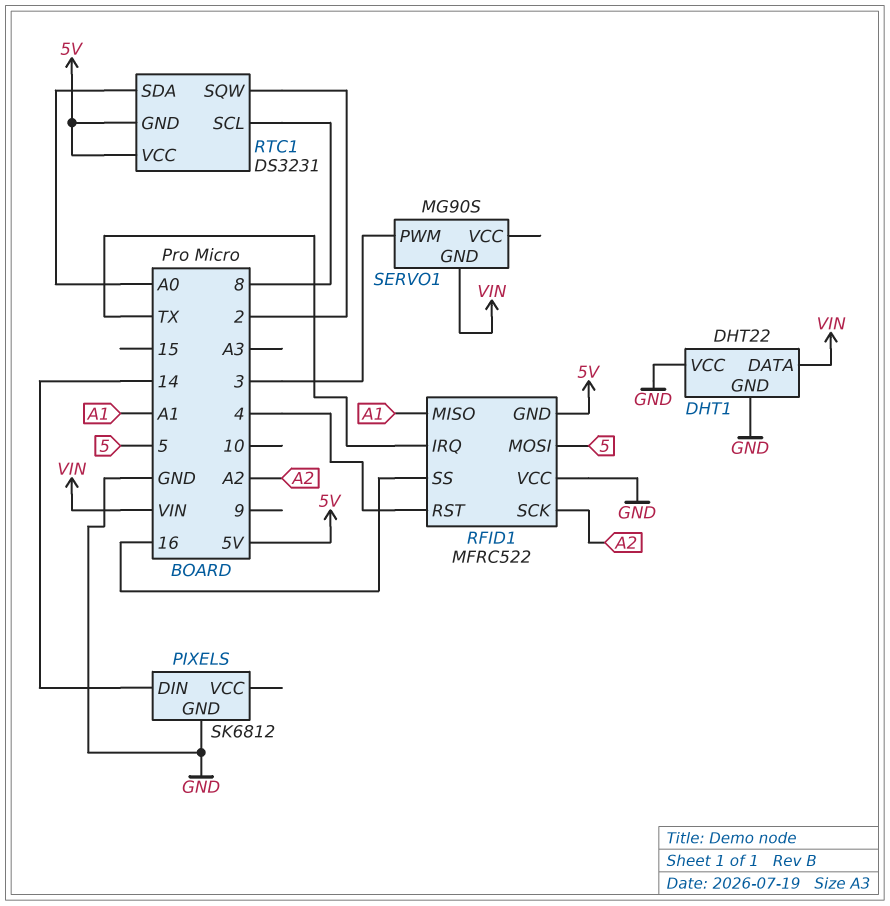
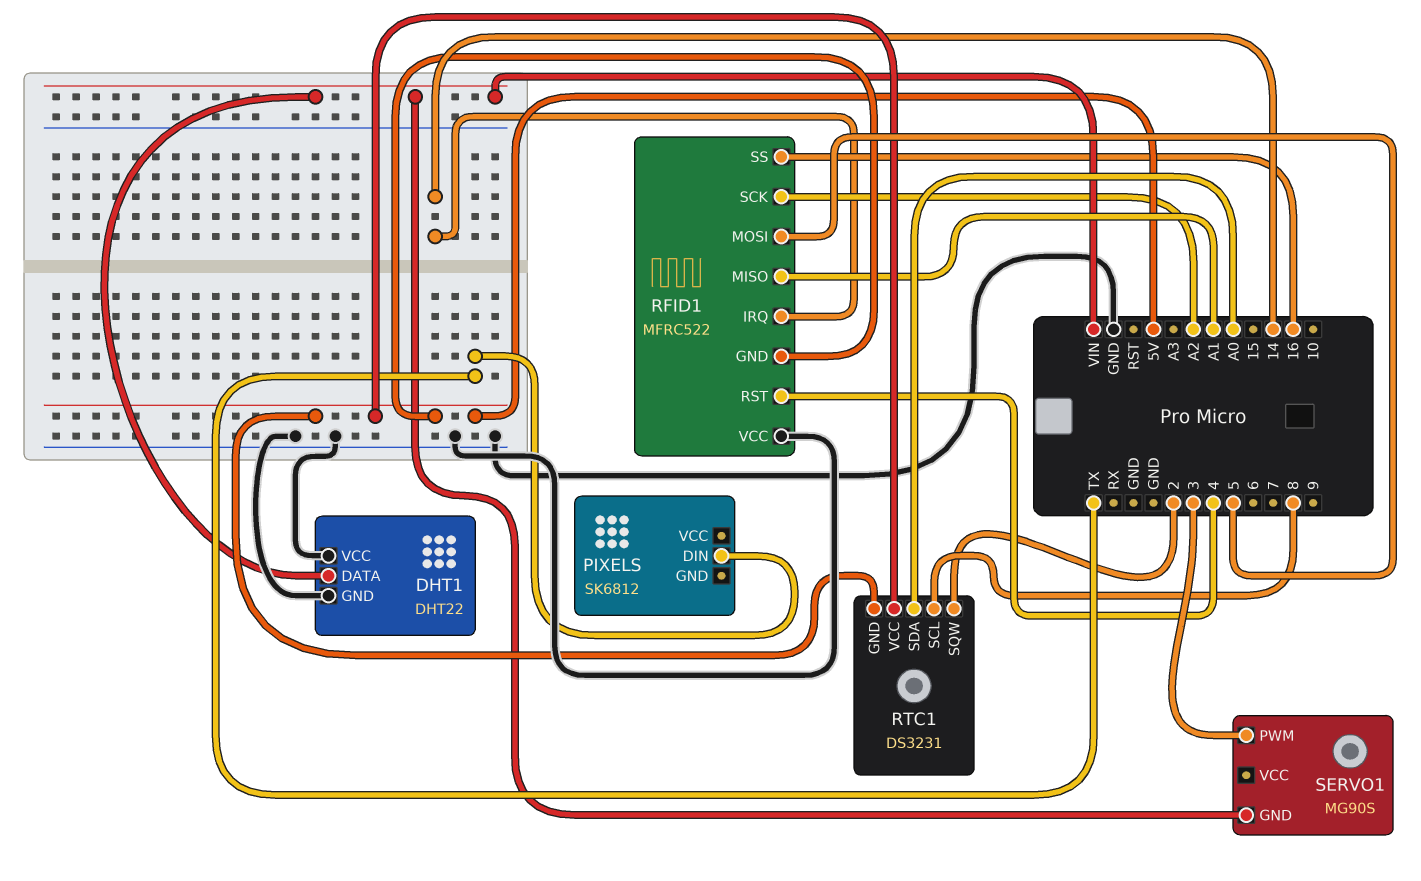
PIXELS pin DIN: 14 -> TX
PIXELS pin GND: GND -> none
RFID1 pin IRQ: TX -> 14

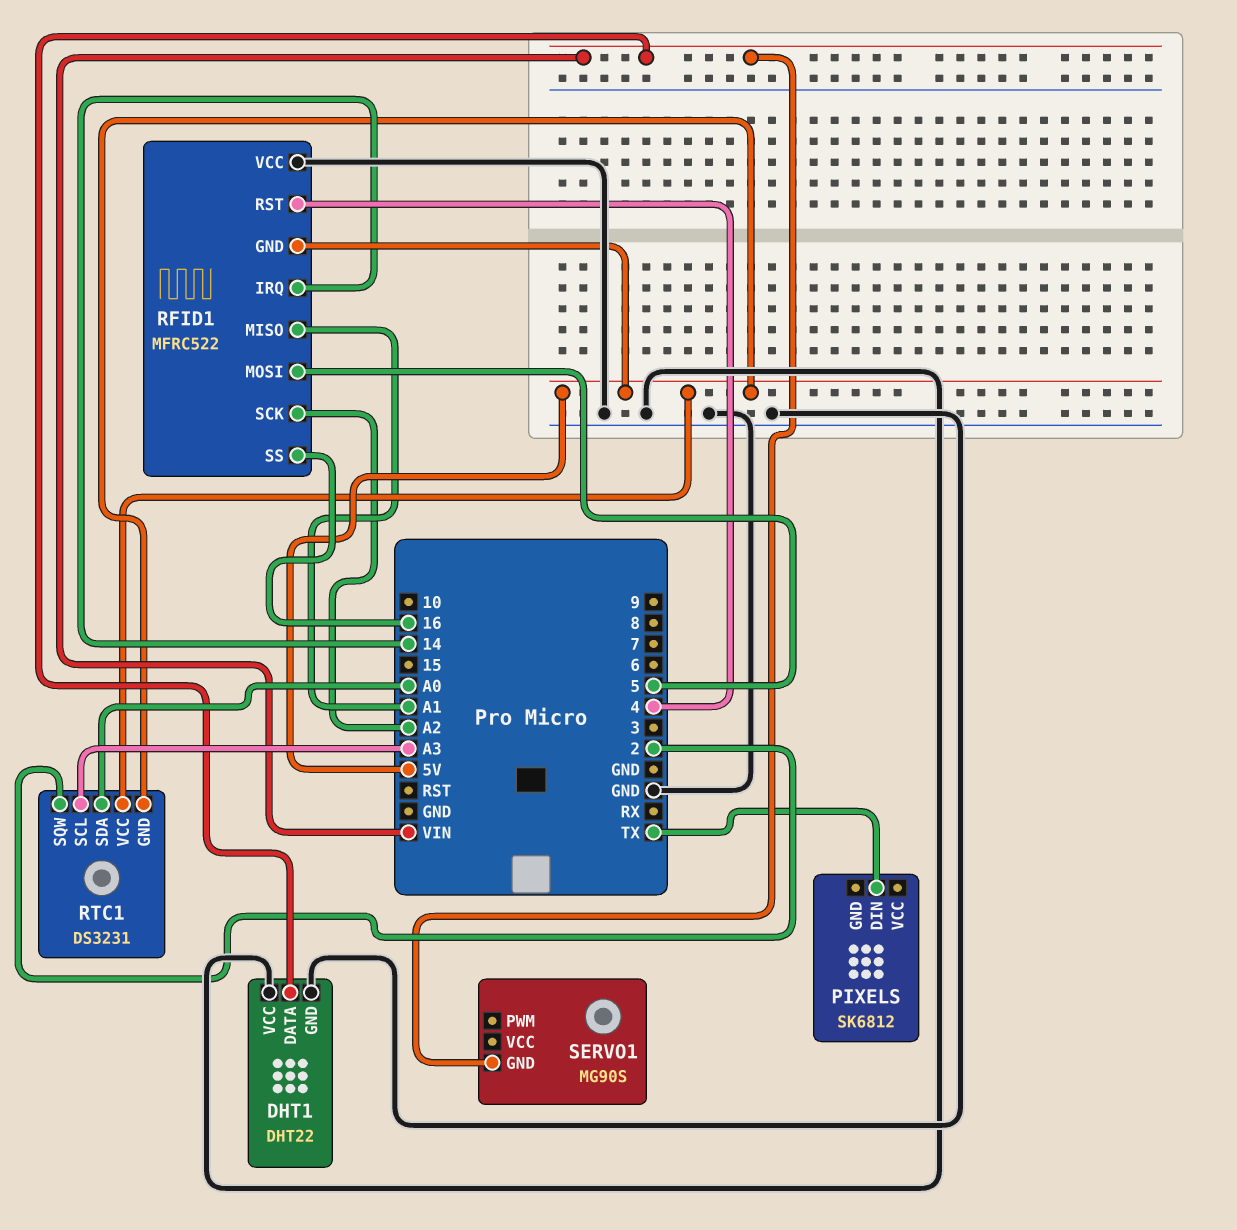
RTC1 pin SCL: 8 -> A3
SERVO1 pin PWM: 3 -> none

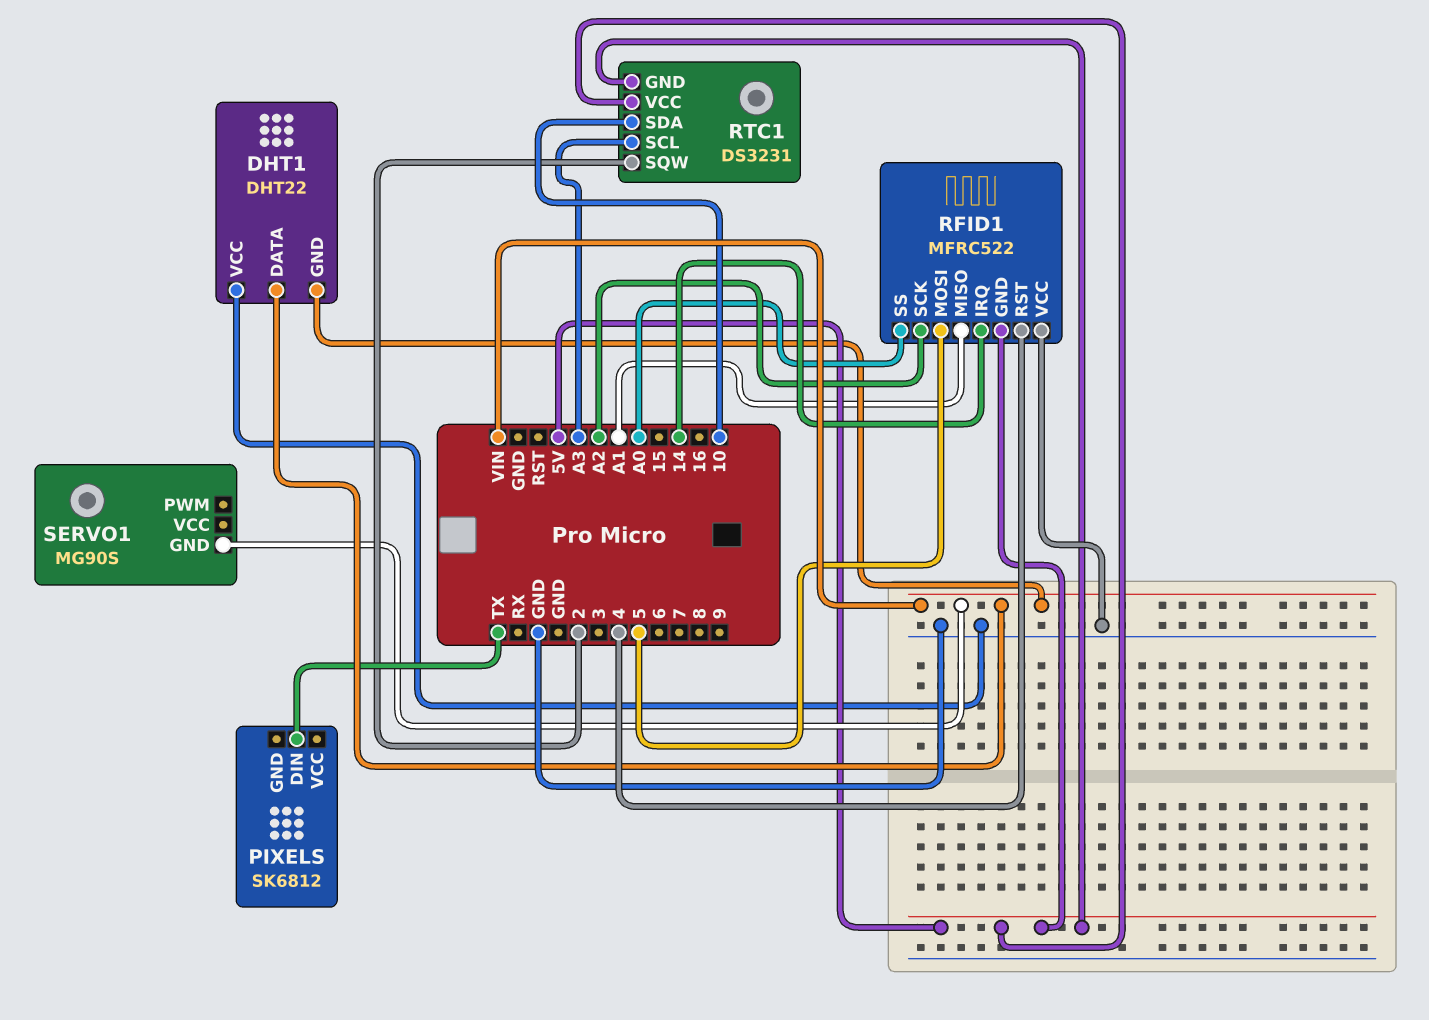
DHT1 pin GND: GND -> VIN
RFID1 pin SS: 16 -> A0
RTC1 pin SDA: A0 -> 10

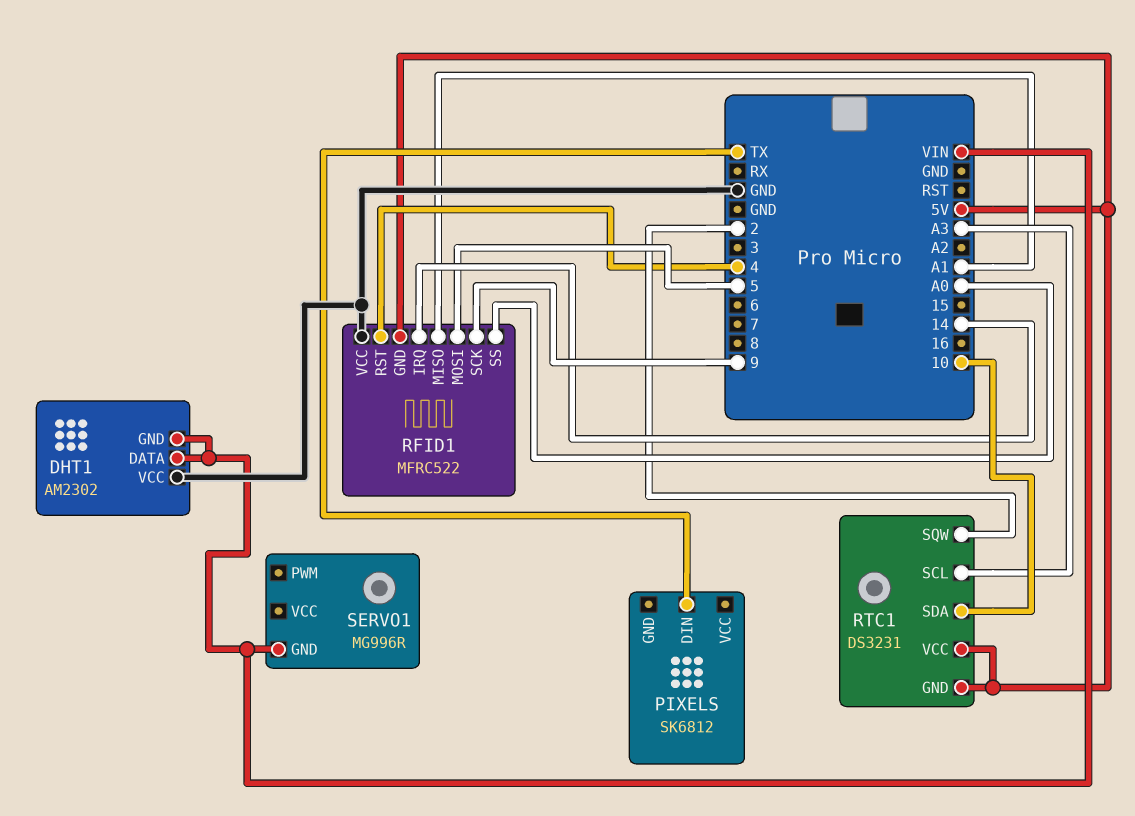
DHT1: DHT22 -> AM2302
RFID1 pin SCK: A2 -> 9
SERVO1: MG90S -> MG996R

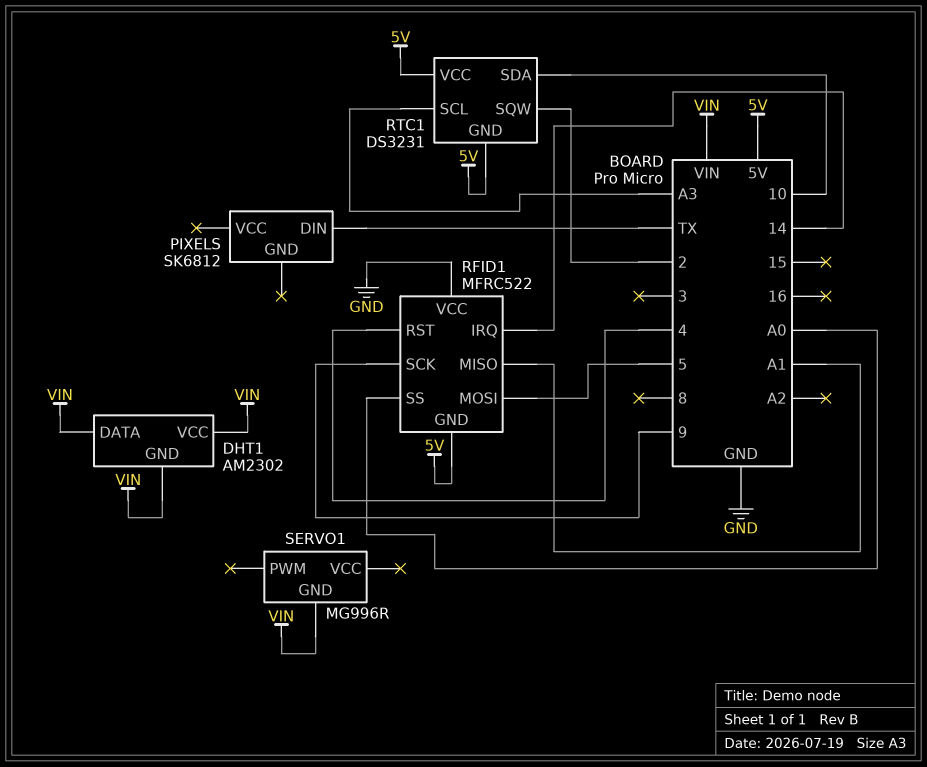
DHT1 pin VCC: GND -> VIN

